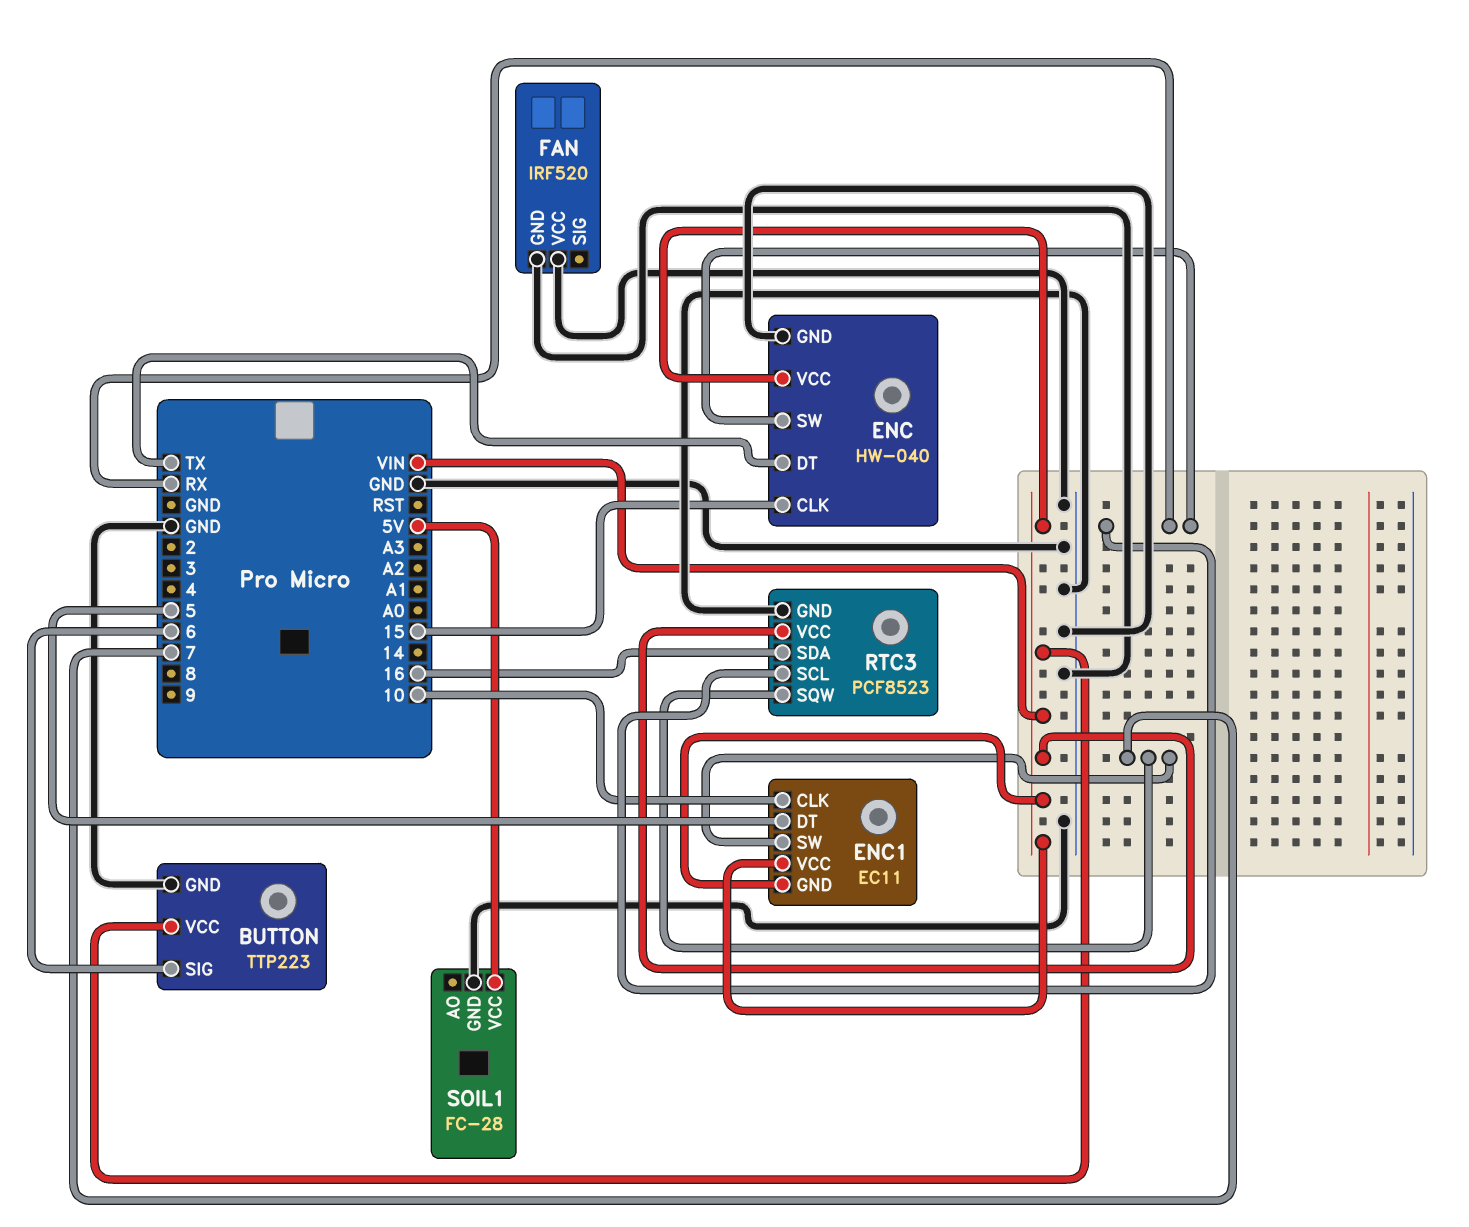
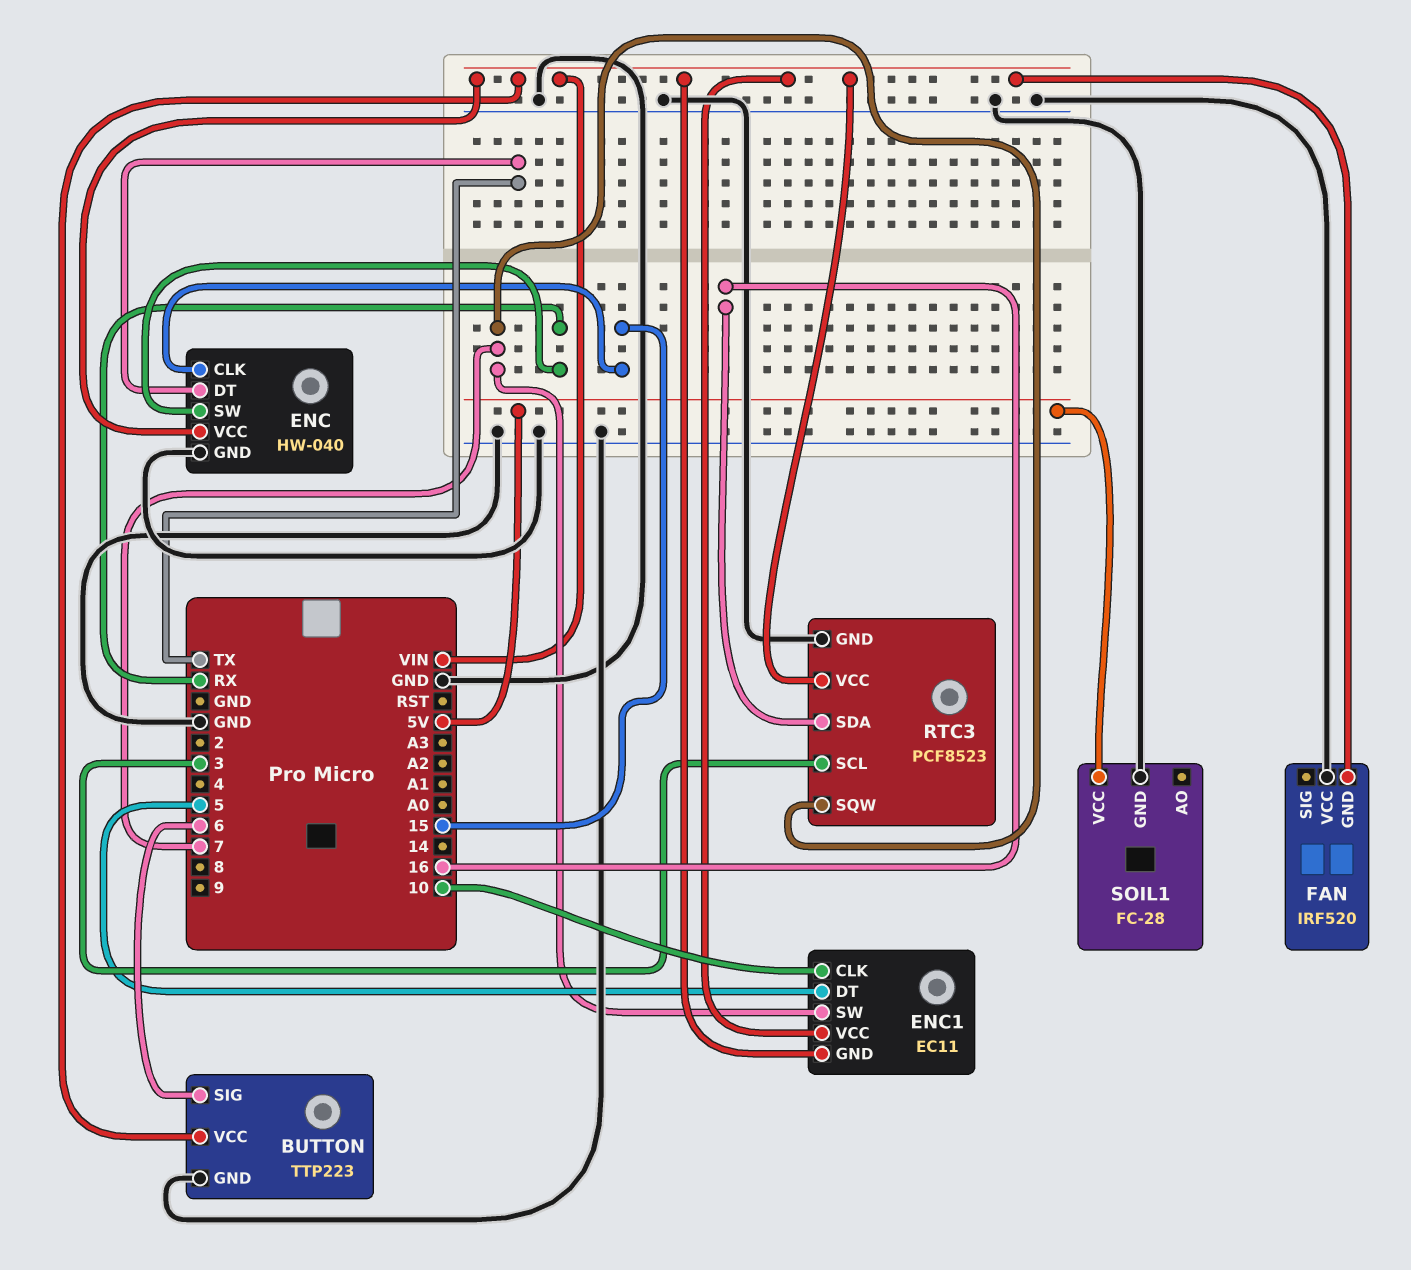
FAN pin GND: GND -> VIN
RTC3 pin SCL: RX -> 3

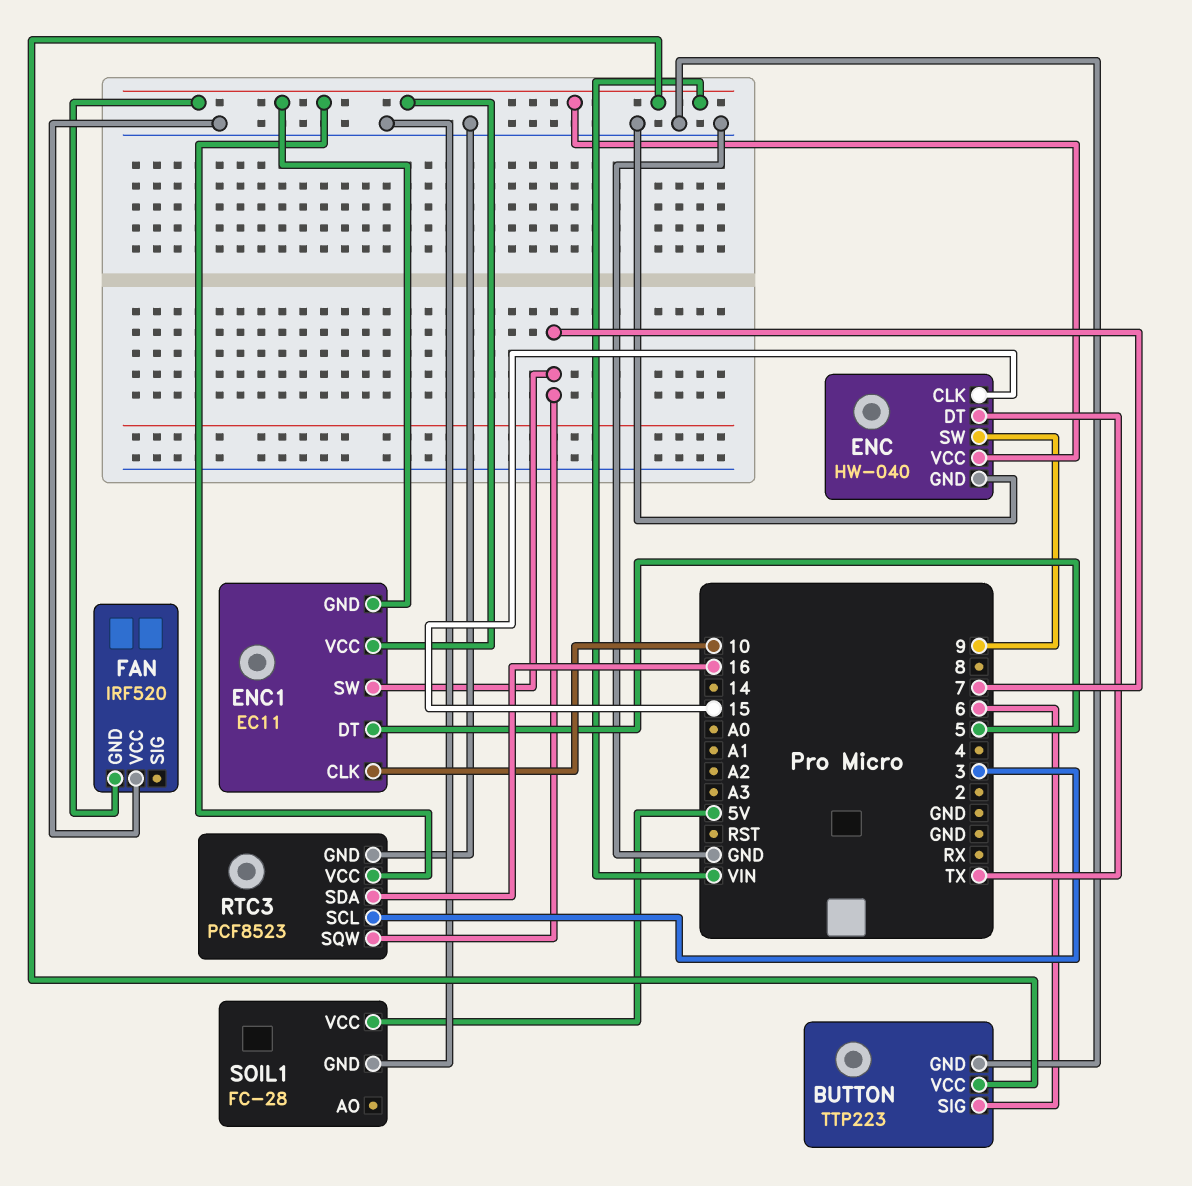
ENC pin SW: RX -> 9

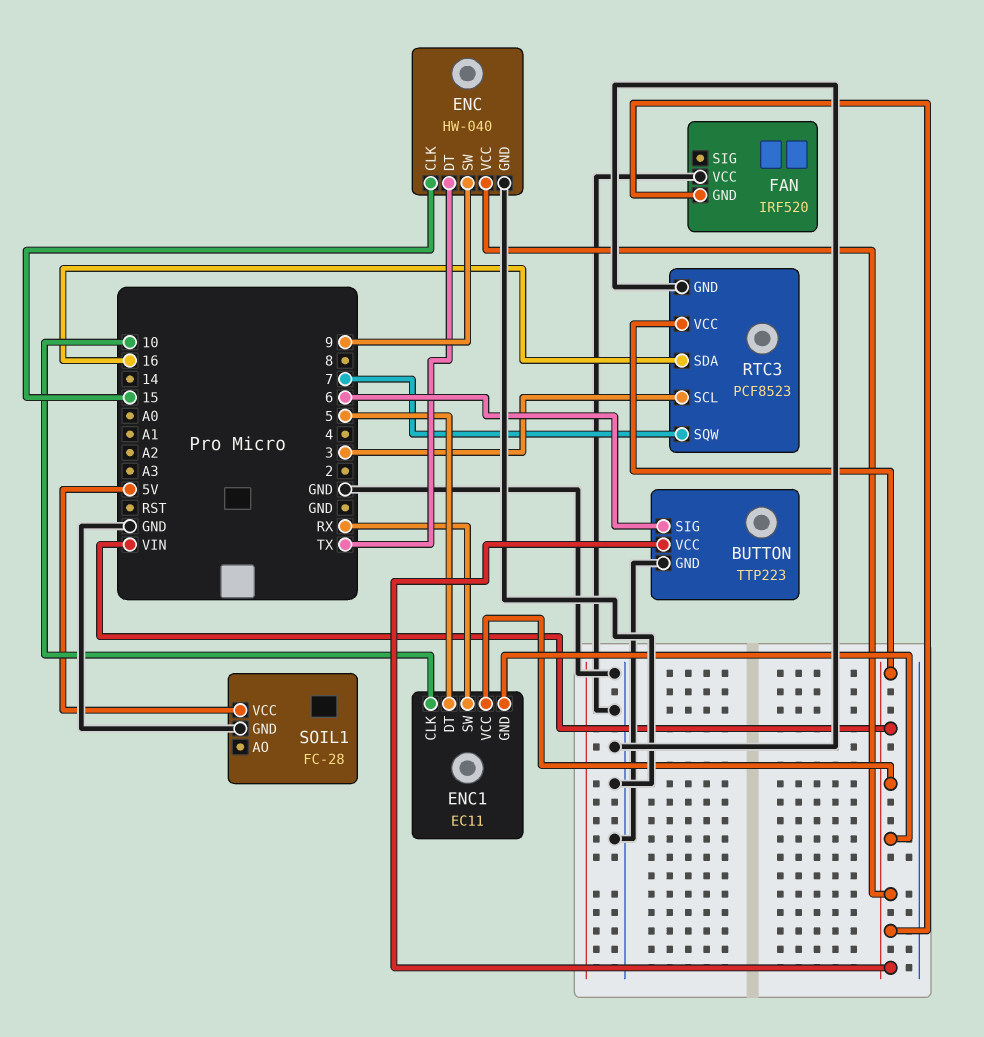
ENC1 pin SW: 7 -> RX

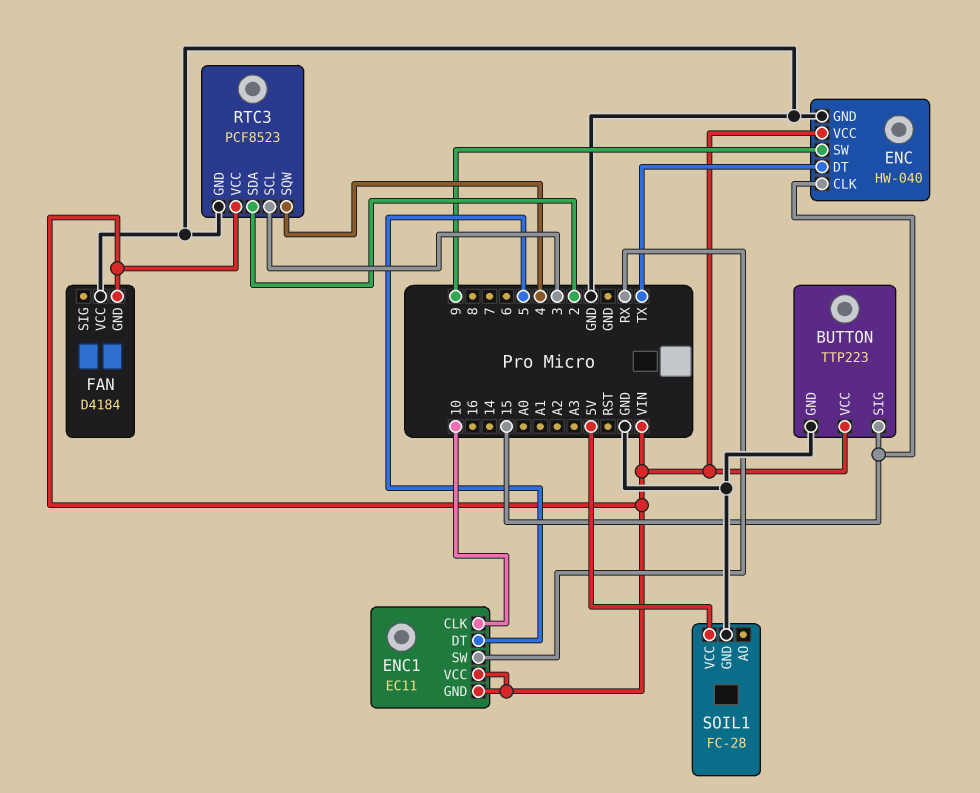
BUTTON pin SIG: 6 -> 15
FAN: IRF520 -> D4184
RTC3 pin SDA: 16 -> 2
RTC3 pin SQW: 7 -> 4

